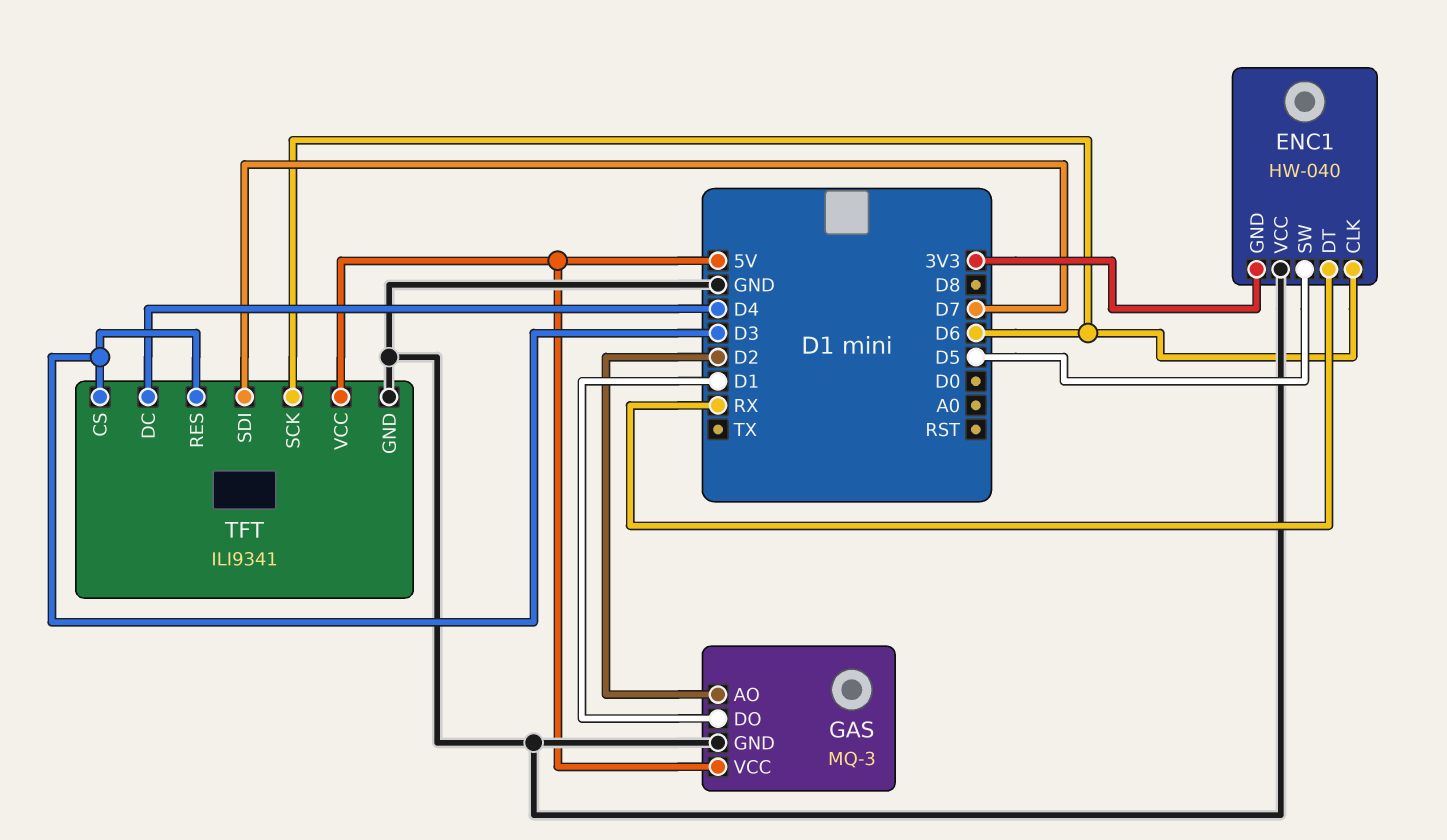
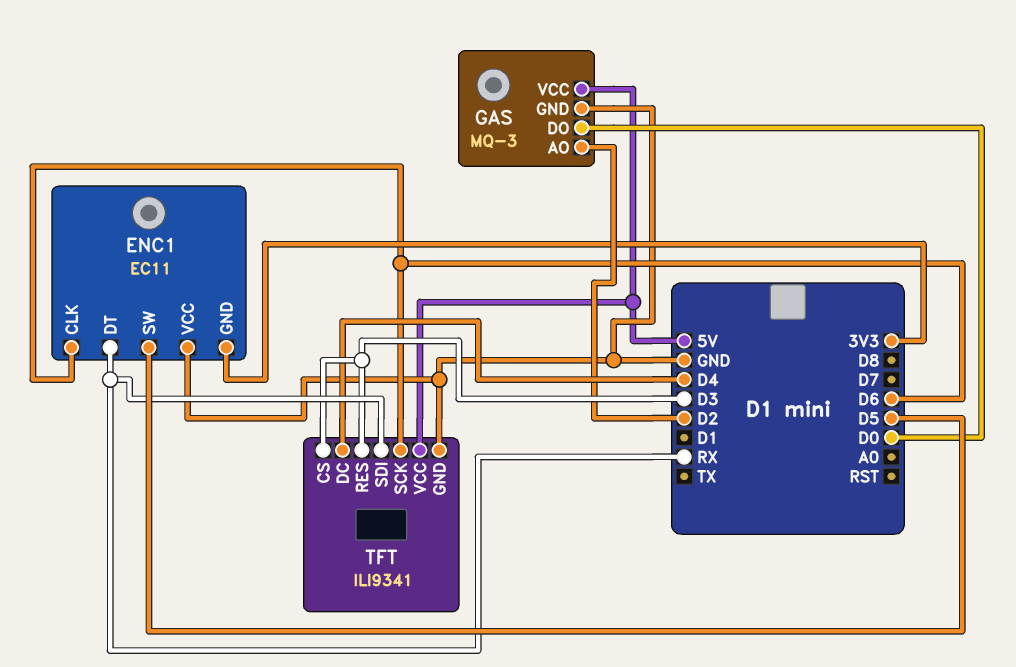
ENC1: HW-040 -> EC11
GAS pin DO: D1 -> D0
TFT pin SDI: D7 -> RX

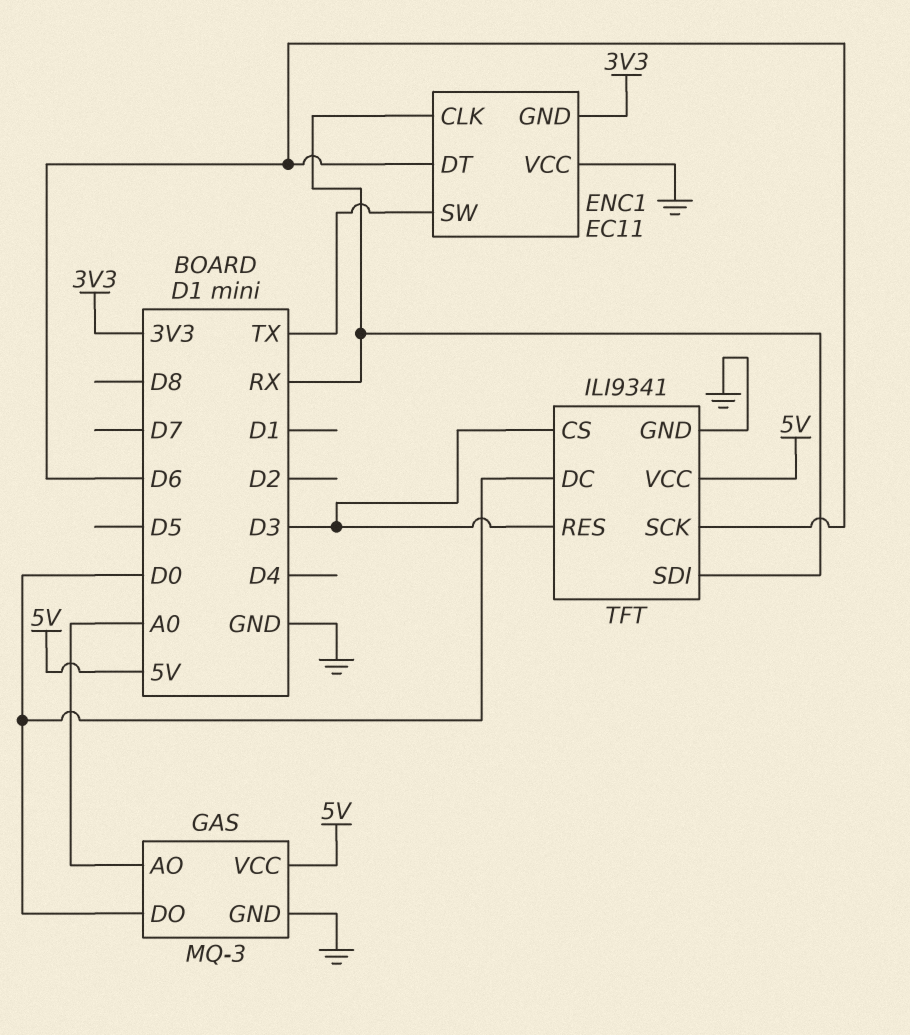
ENC1 pin CLK: D6 -> RX
ENC1 pin DT: RX -> D6
ENC1 pin SW: D5 -> TX
GAS pin AO: D2 -> A0
TFT pin DC: D4 -> D0

